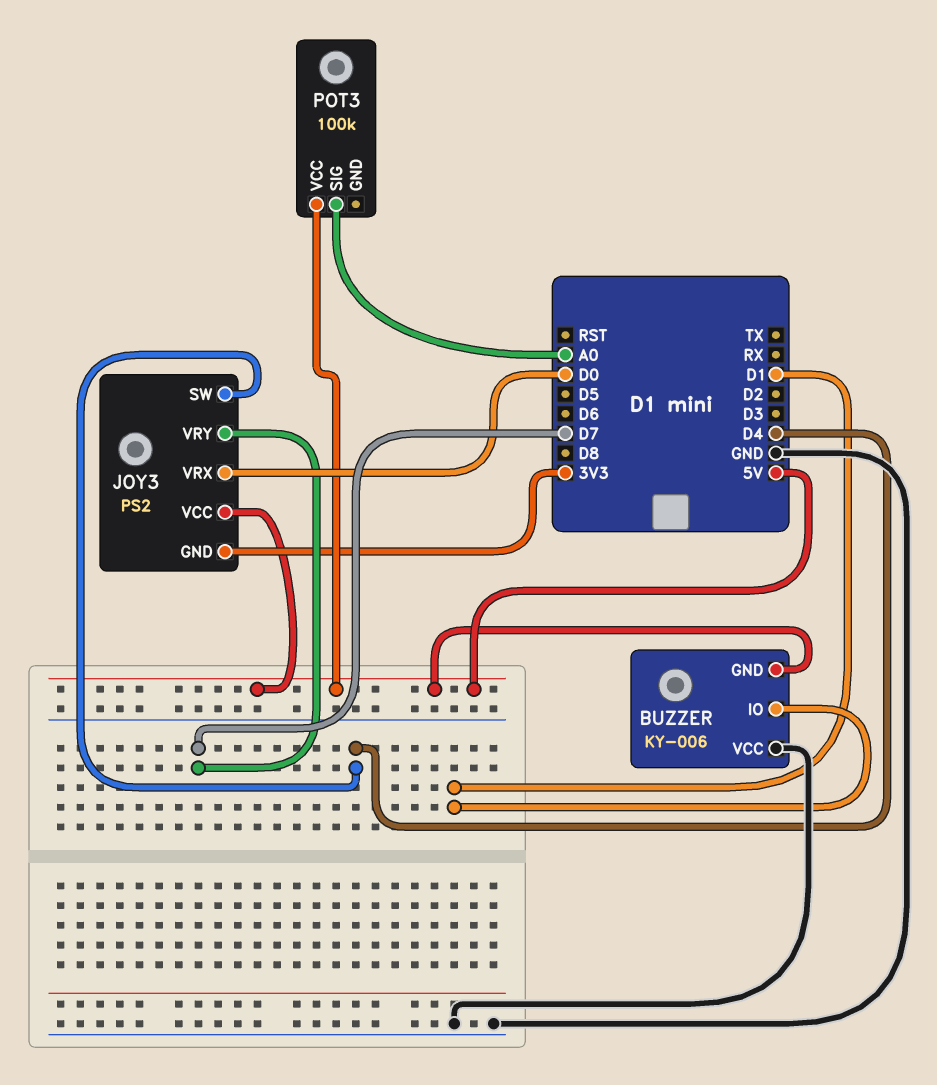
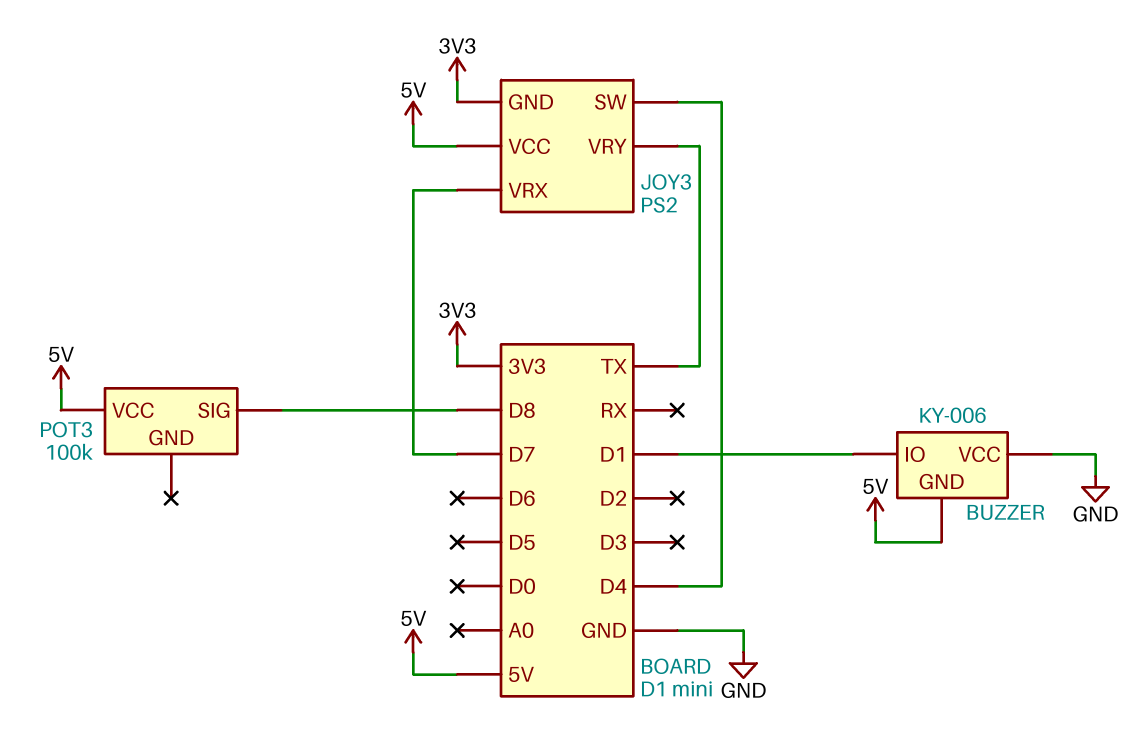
JOY3 pin VRX: D0 -> D7
JOY3 pin VRY: D7 -> TX
POT3 pin SIG: A0 -> D8

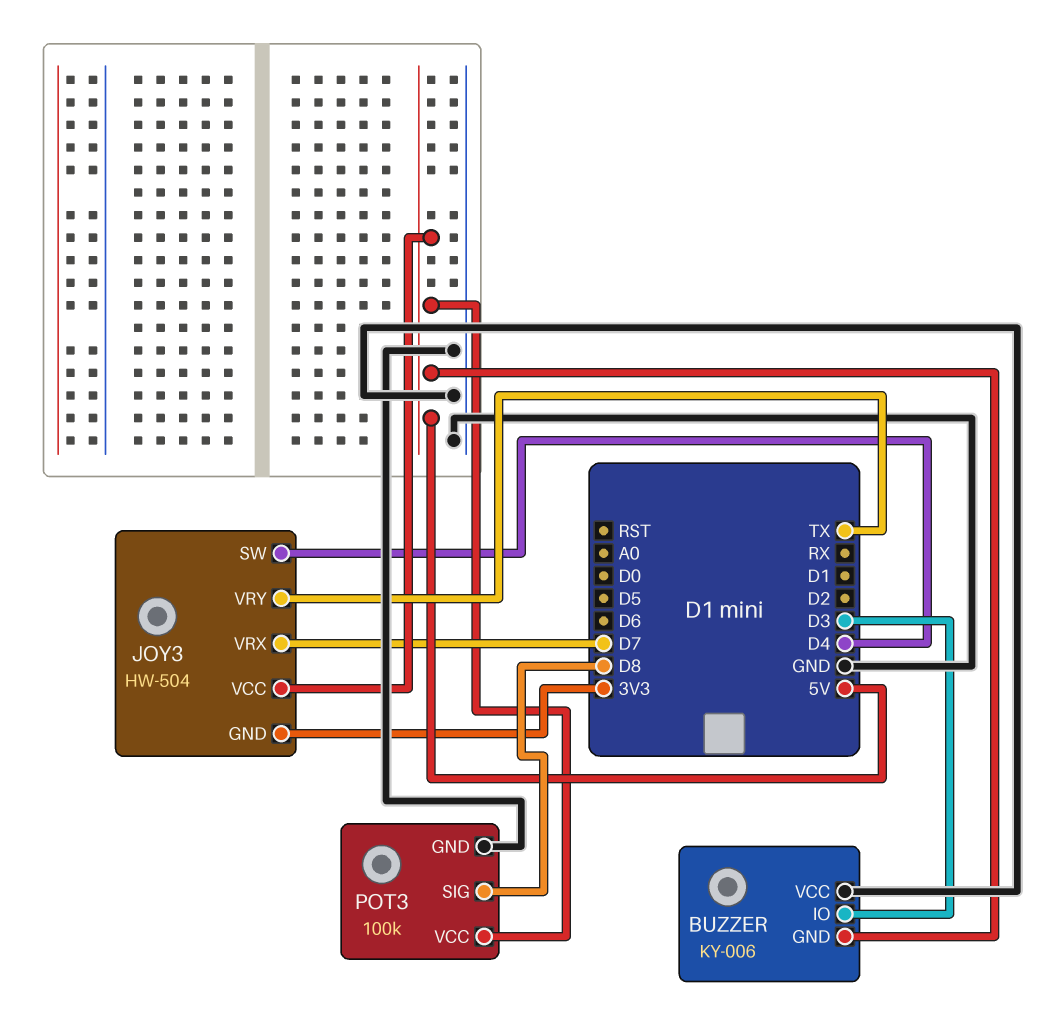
BUZZER pin IO: D1 -> D3
JOY3: PS2 -> HW-504
POT3 pin GND: none -> GND

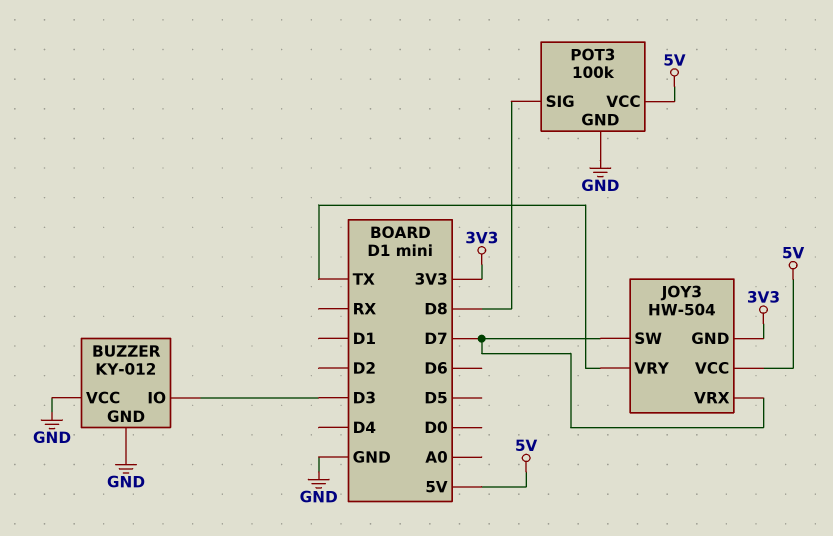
BUZZER: KY-006 -> KY-012
BUZZER pin GND: 5V -> GND
JOY3 pin SW: D4 -> D7

